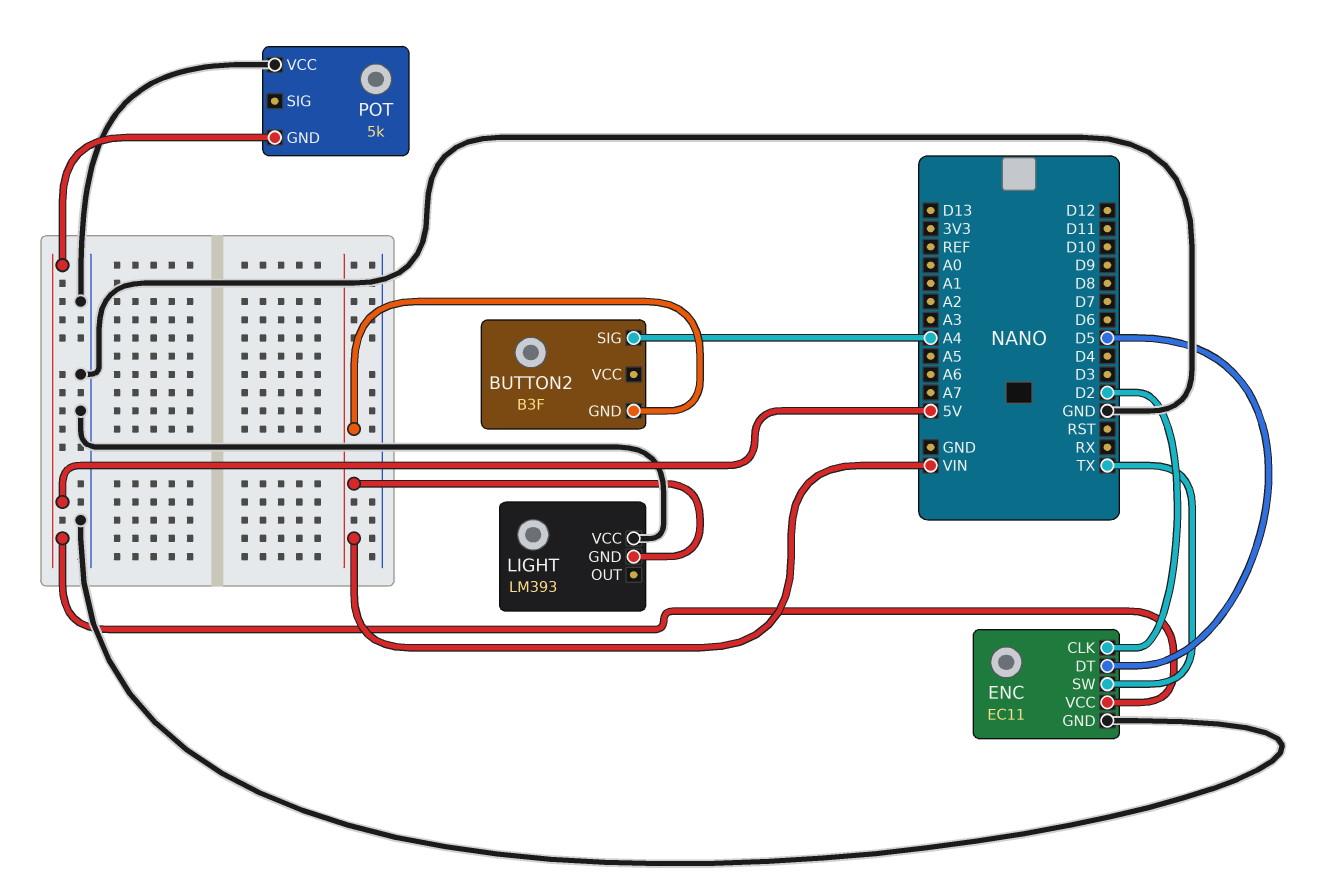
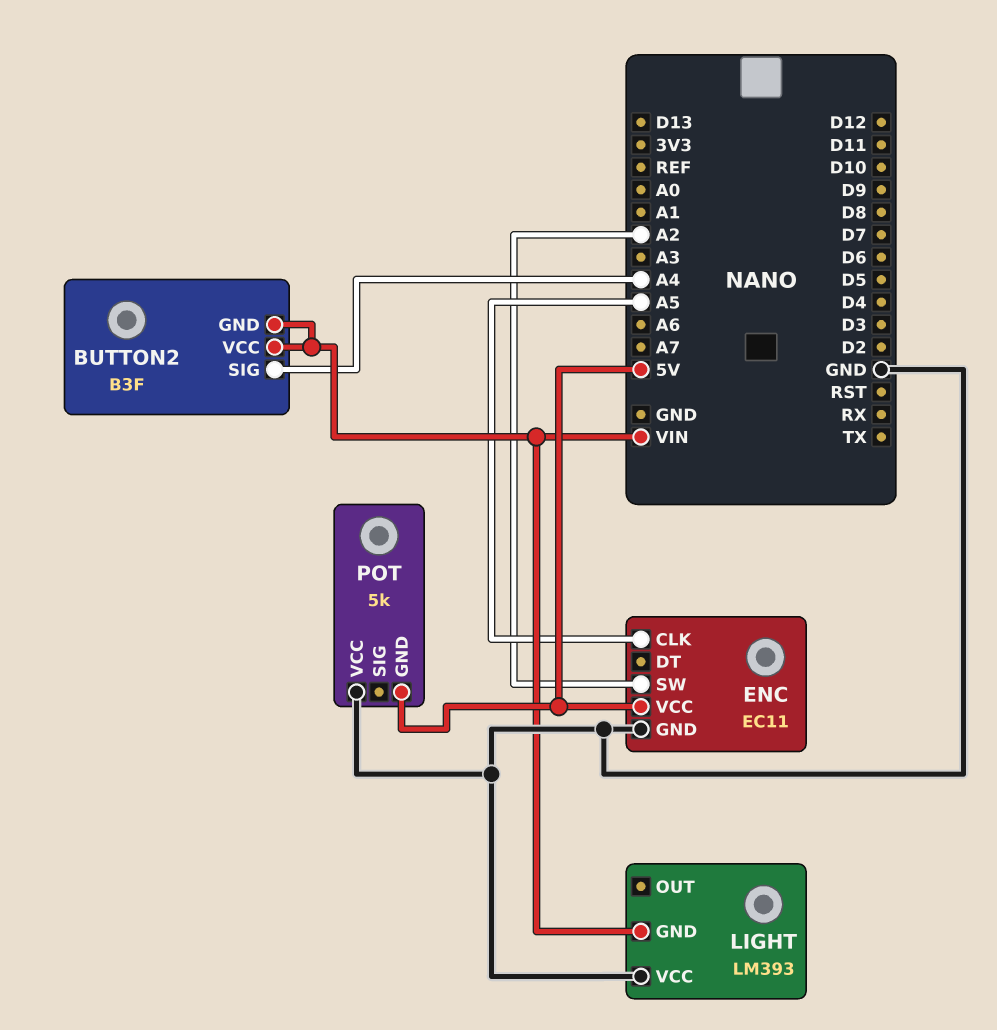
BUTTON2 pin VCC: none -> VIN
ENC pin CLK: D2 -> A5
ENC pin DT: D5 -> none
ENC pin SW: TX -> A2

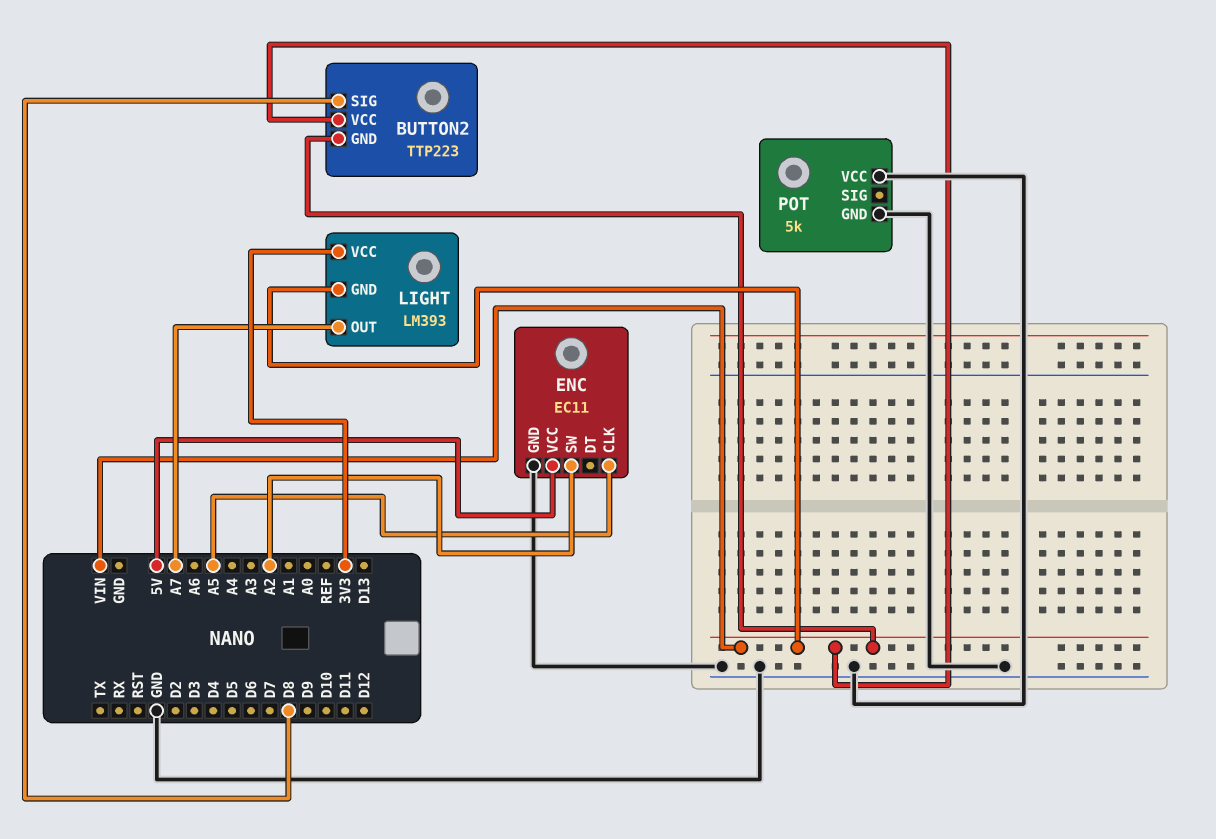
BUTTON2: B3F -> TTP223
BUTTON2 pin SIG: A4 -> D8
LIGHT pin OUT: none -> A7
LIGHT pin VCC: GND -> 3V3
POT pin GND: 5V -> GND

